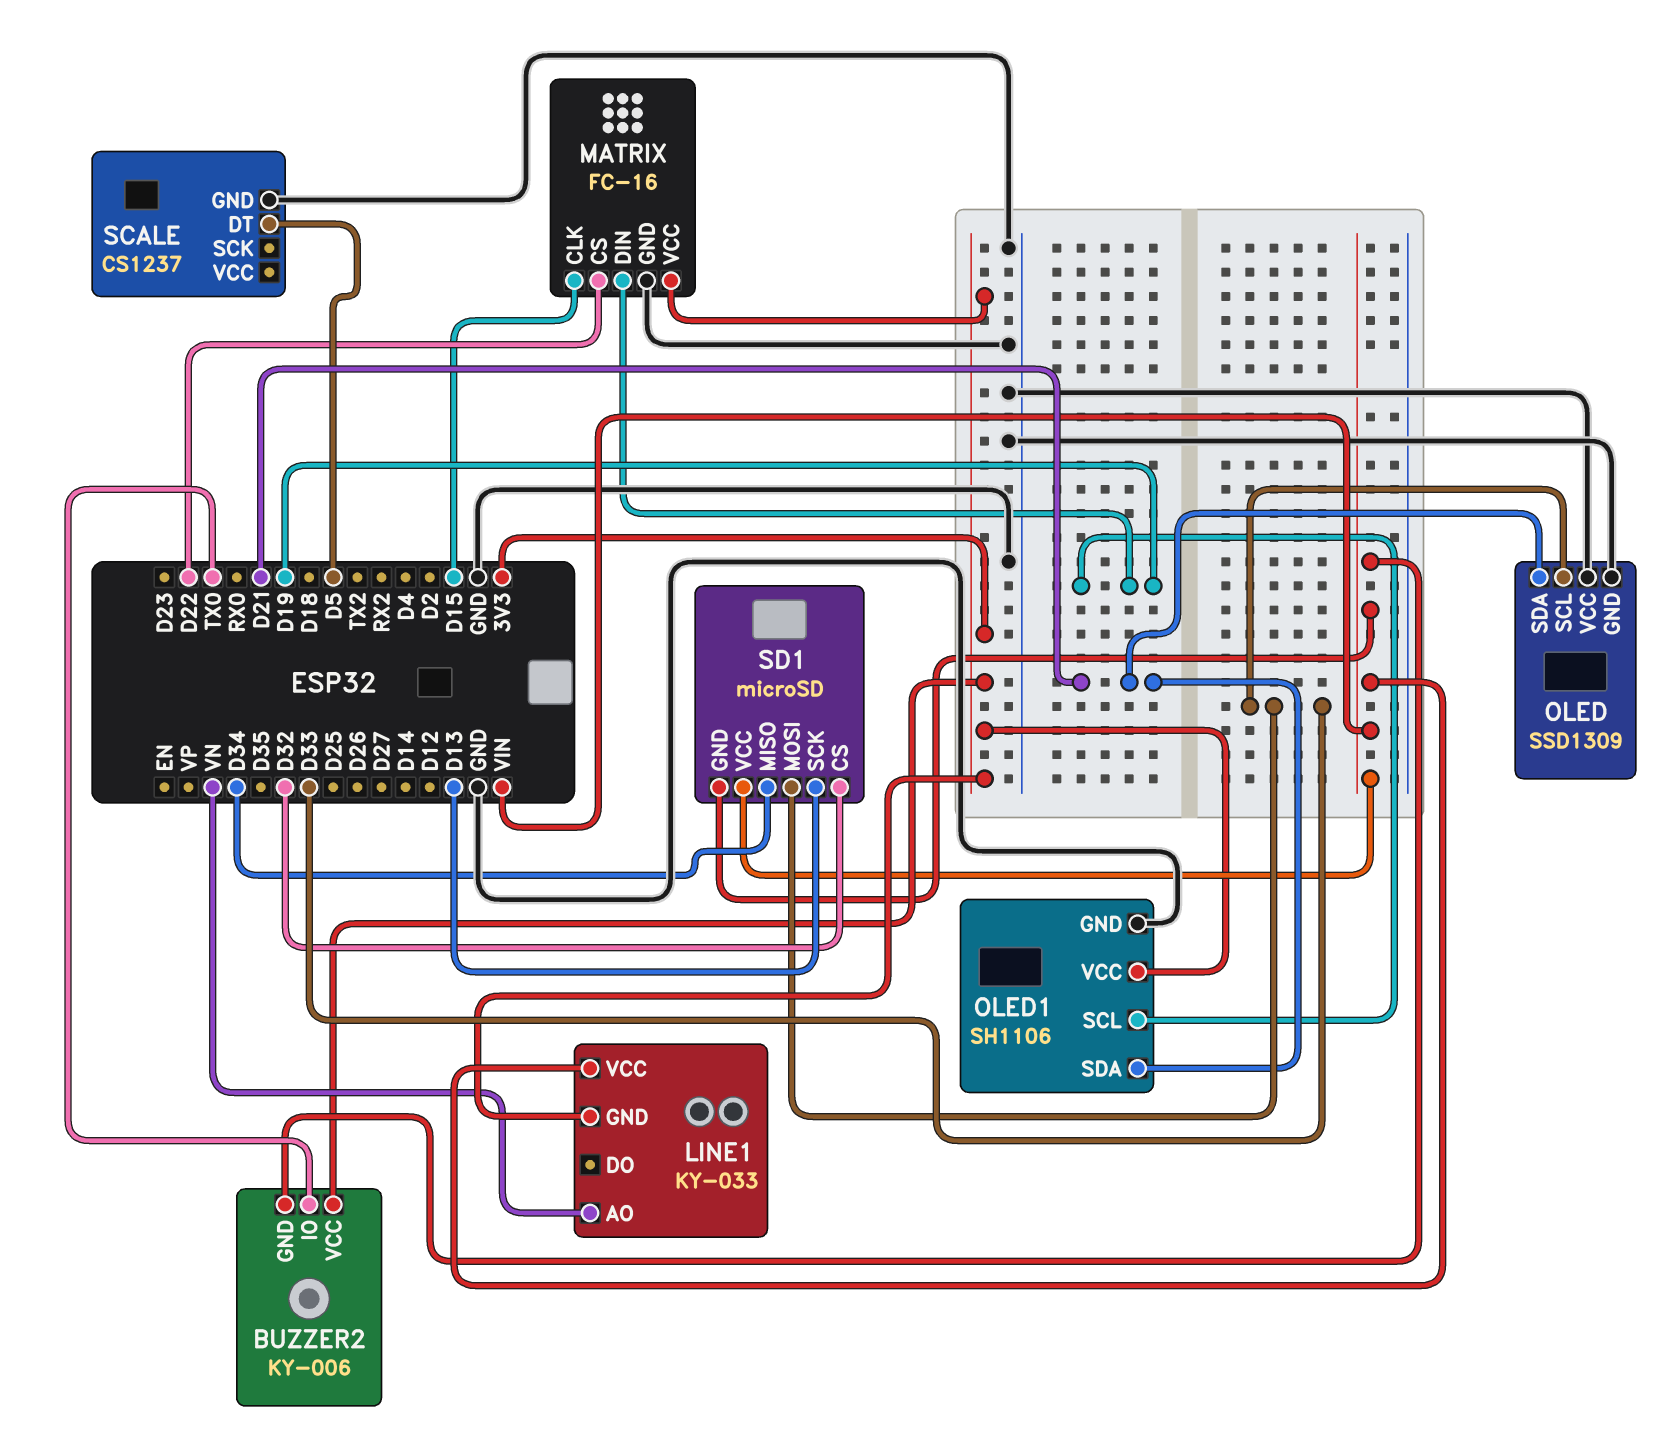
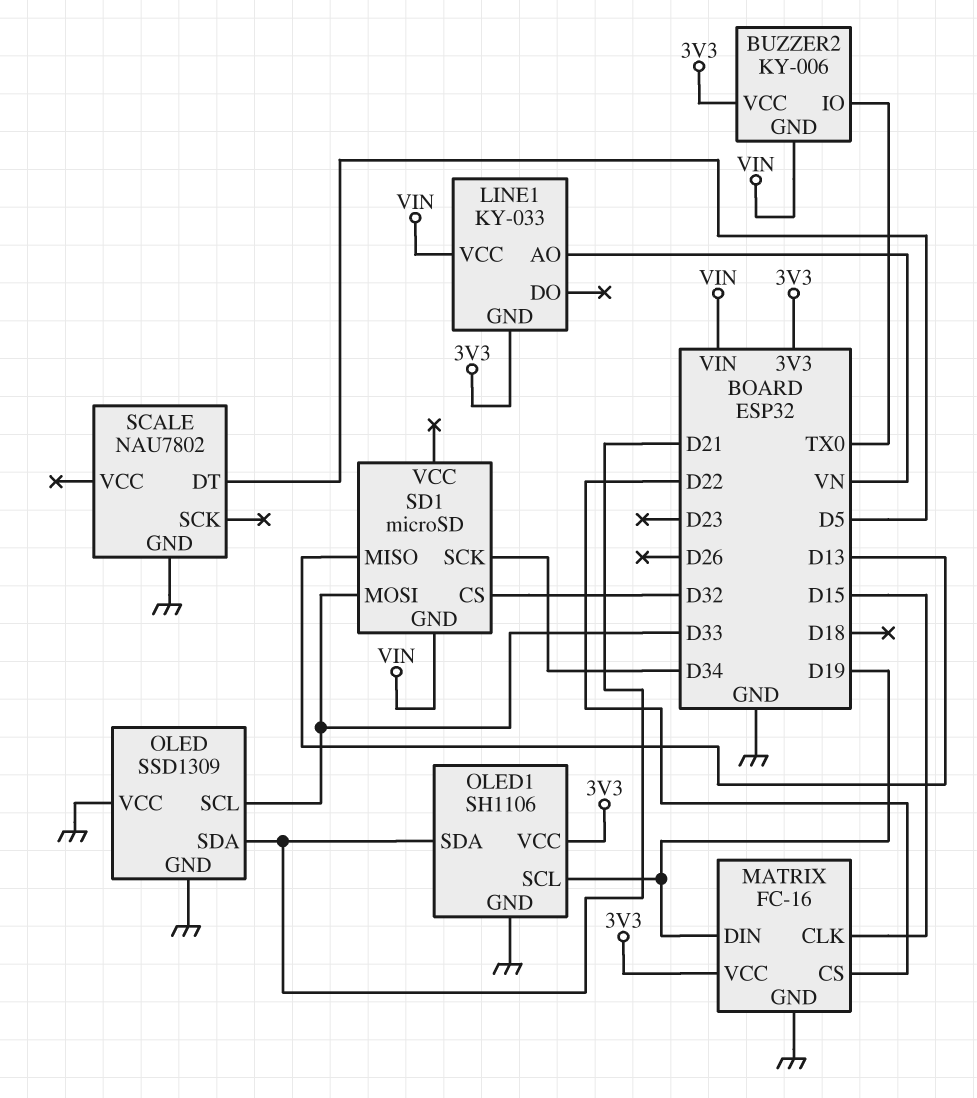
SCALE: CS1237 -> NAU7802
SD1 pin MISO: D34 -> D13
SD1 pin SCK: D13 -> D34
SD1 pin VCC: VIN -> none

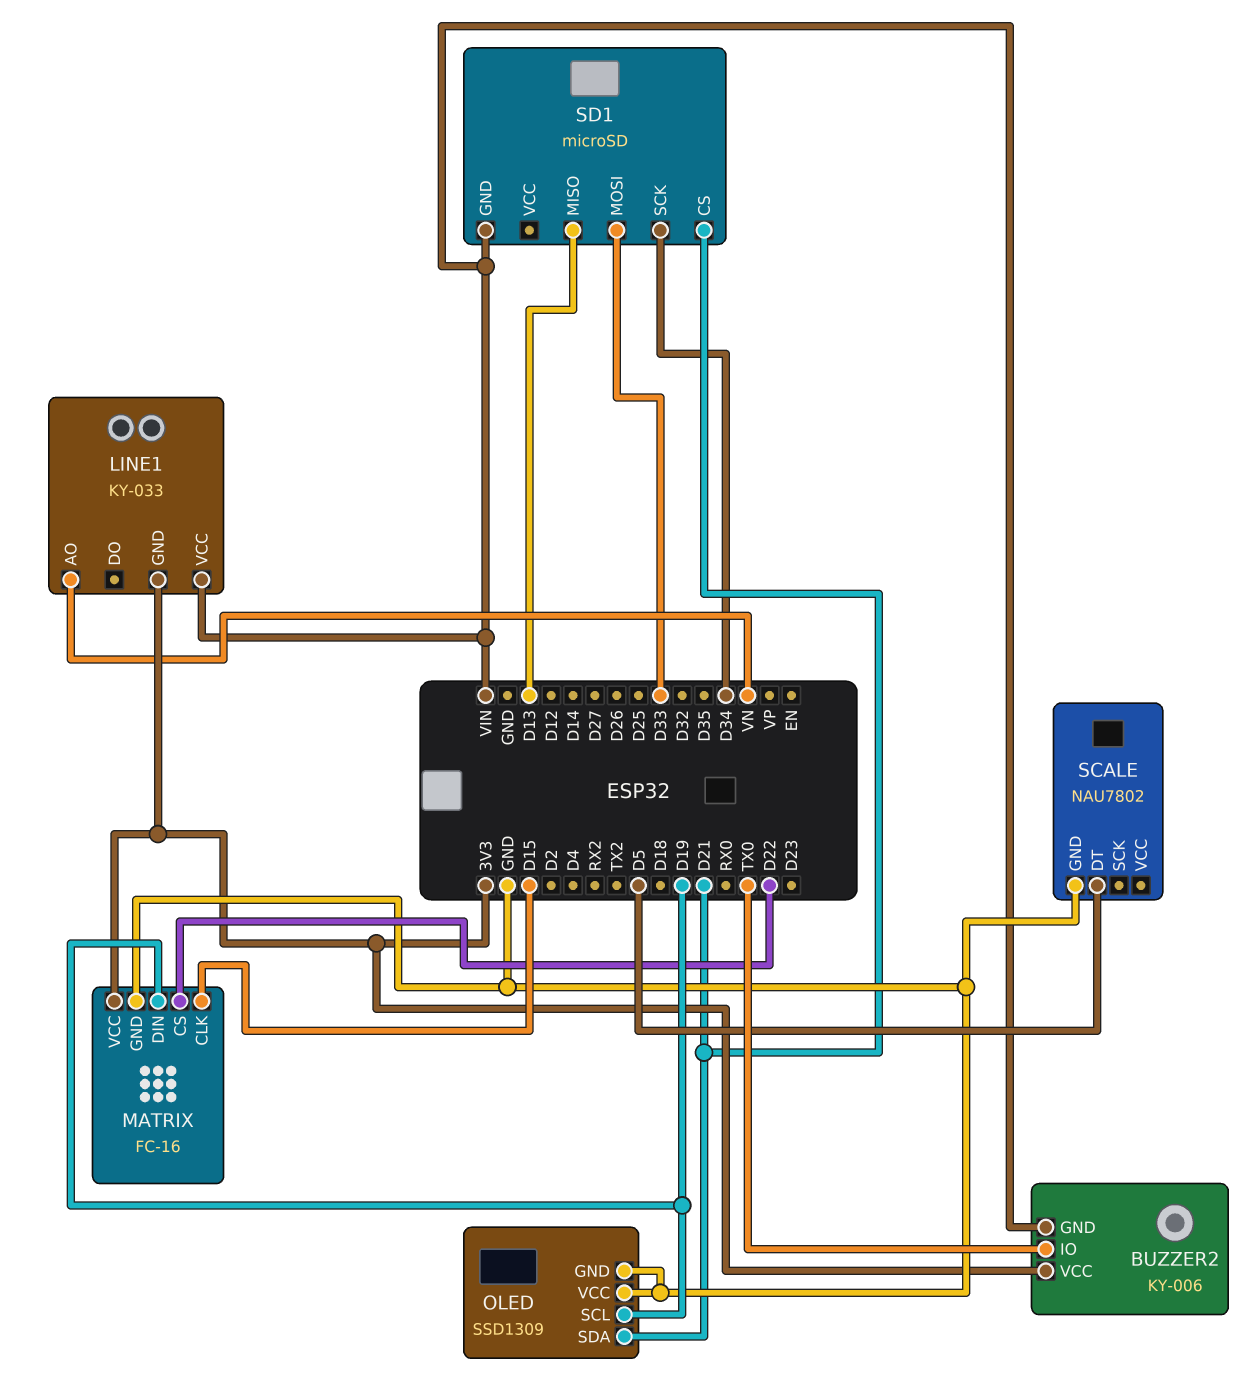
OLED pin SCL: D33 -> D19
OLED1: SH1106 -> none
OLED1 pin GND: GND -> none
OLED1 pin SCL: D19 -> none
OLED1 pin SDA: D21 -> none
OLED1 pin VCC: 3V3 -> none
SD1 pin CS: D32 -> D21

